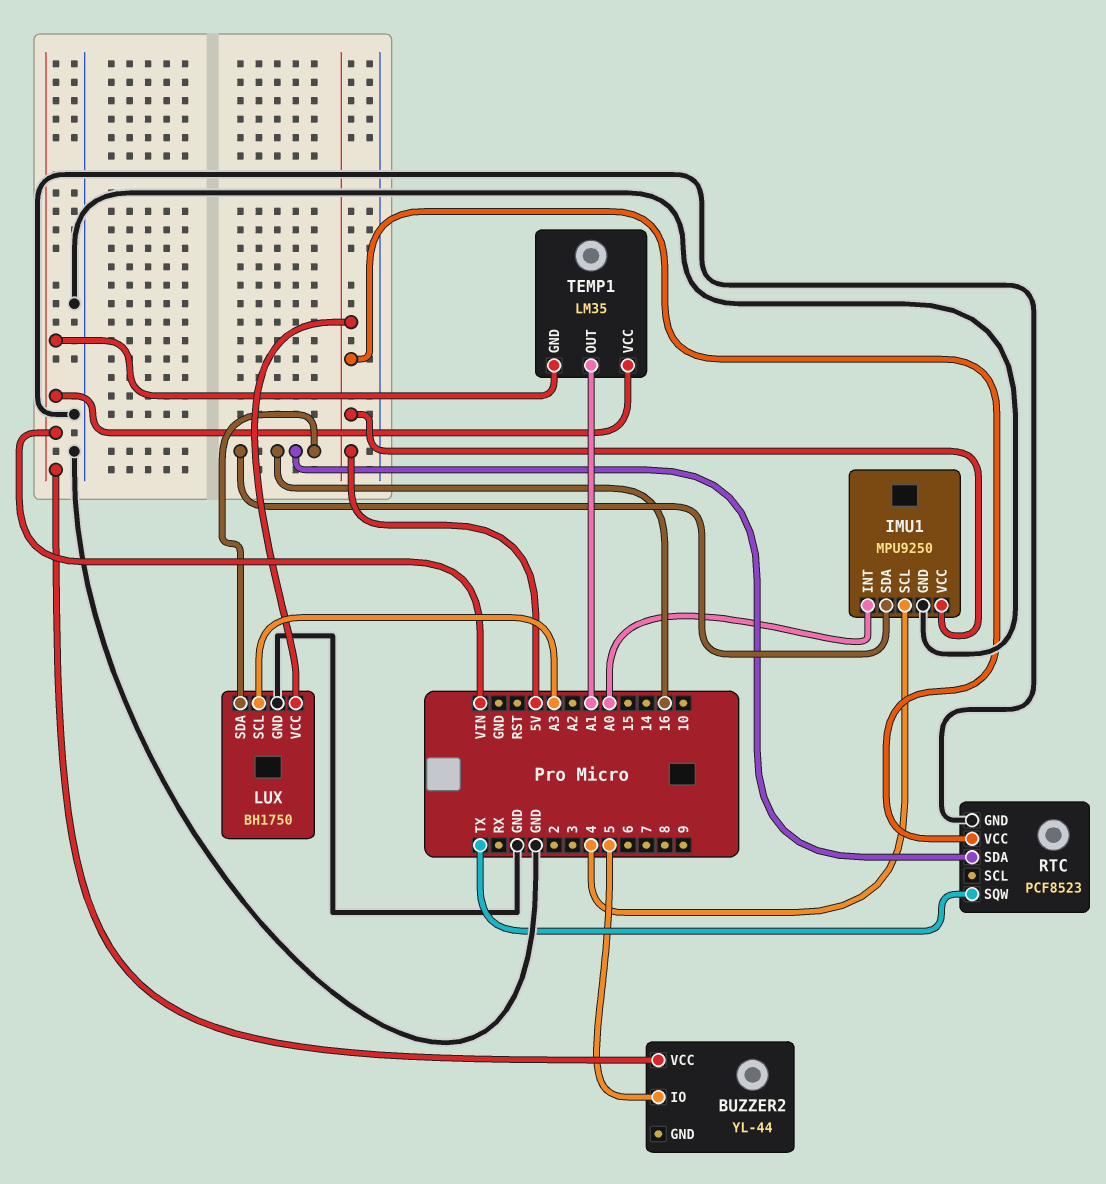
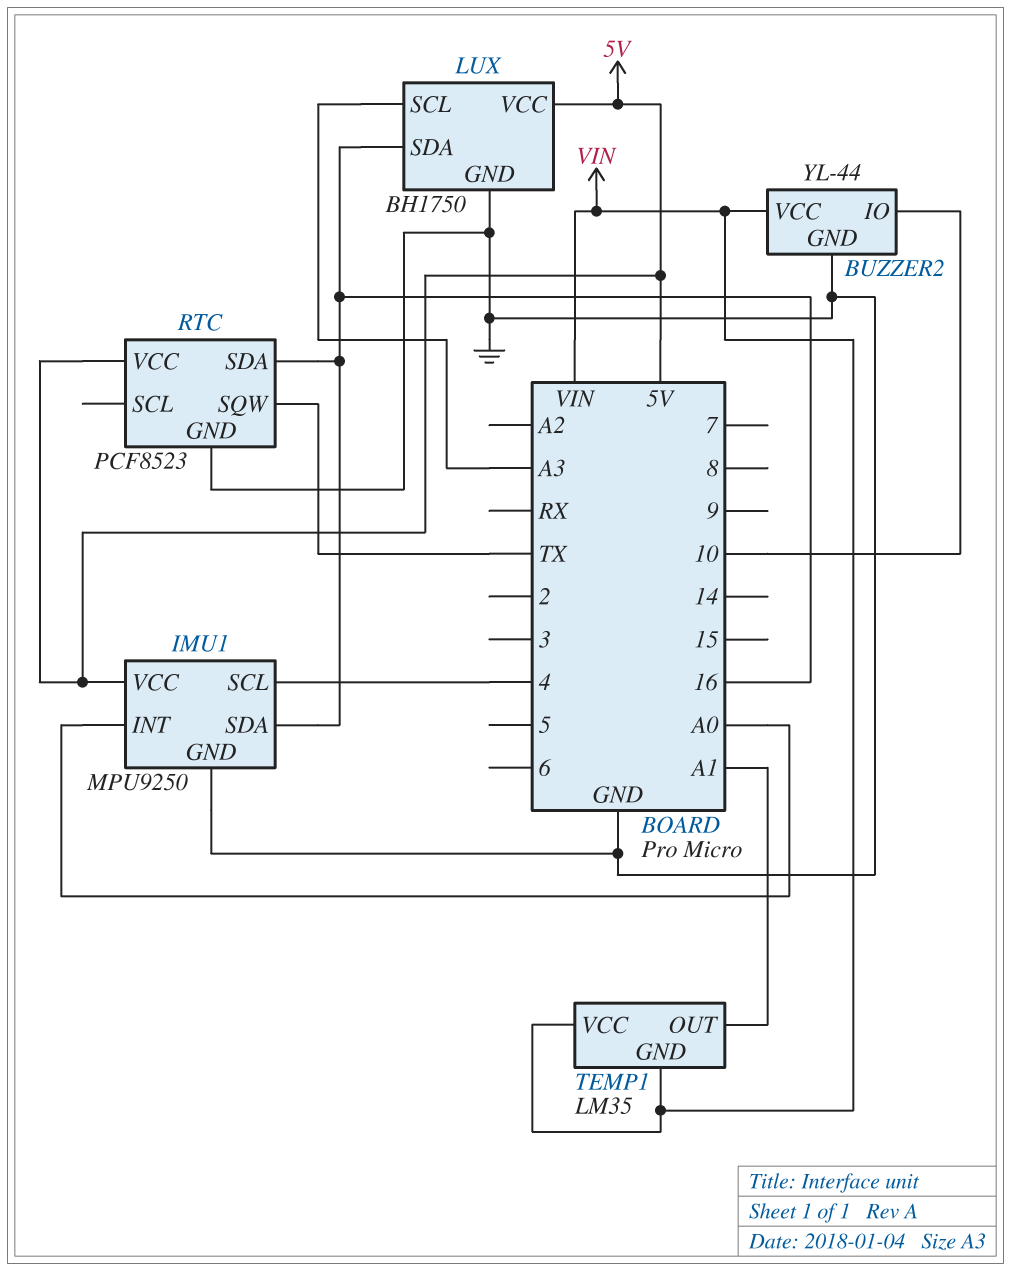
BUZZER2 pin GND: none -> GND
BUZZER2 pin IO: 5 -> 10

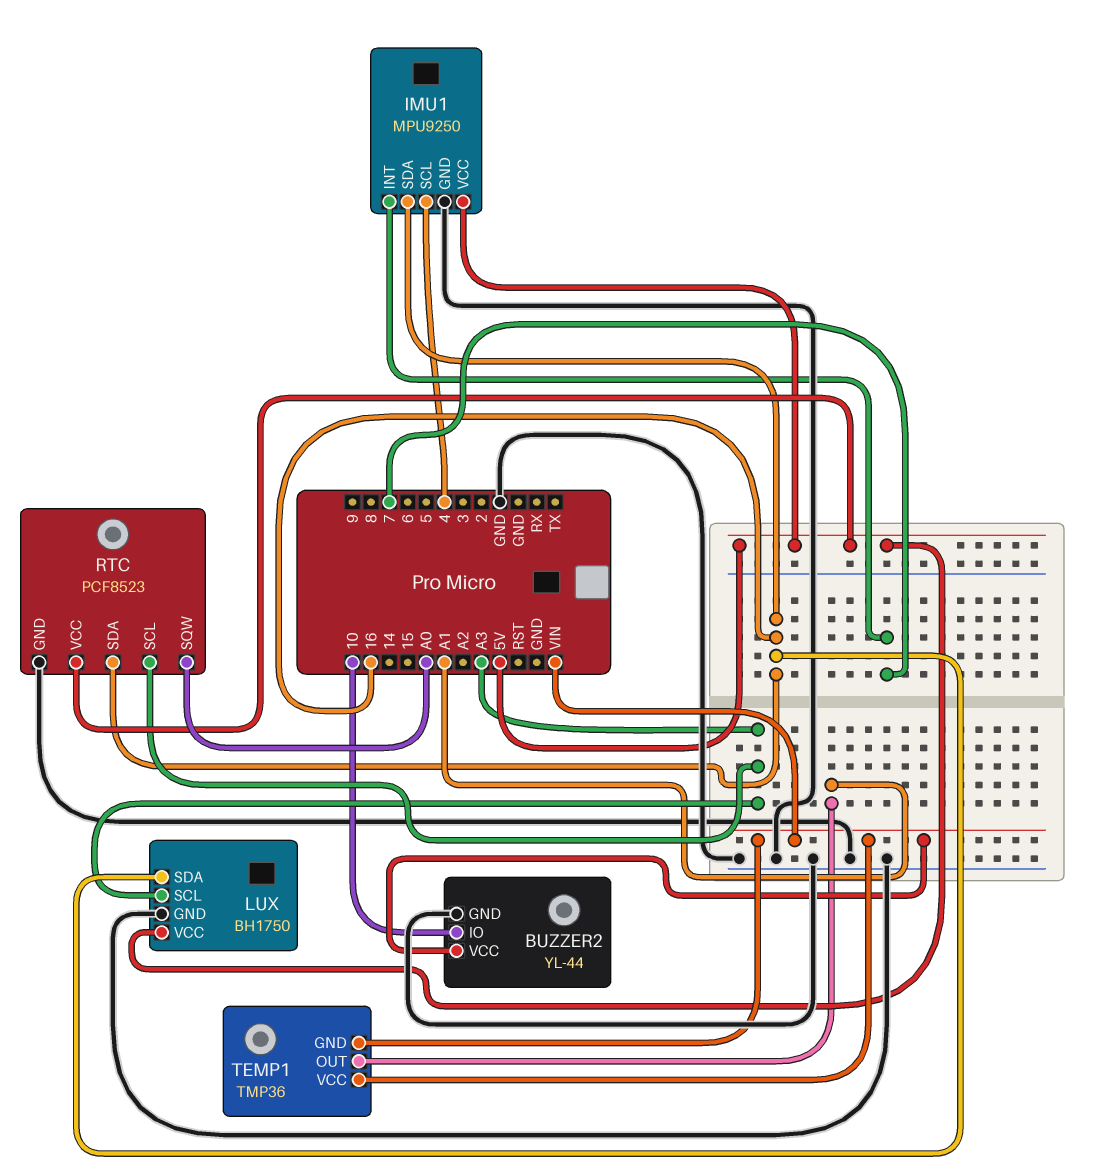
IMU1 pin INT: A0 -> 7
RTC pin SCL: none -> A3
RTC pin SQW: TX -> A0
TEMP1: LM35 -> TMP36

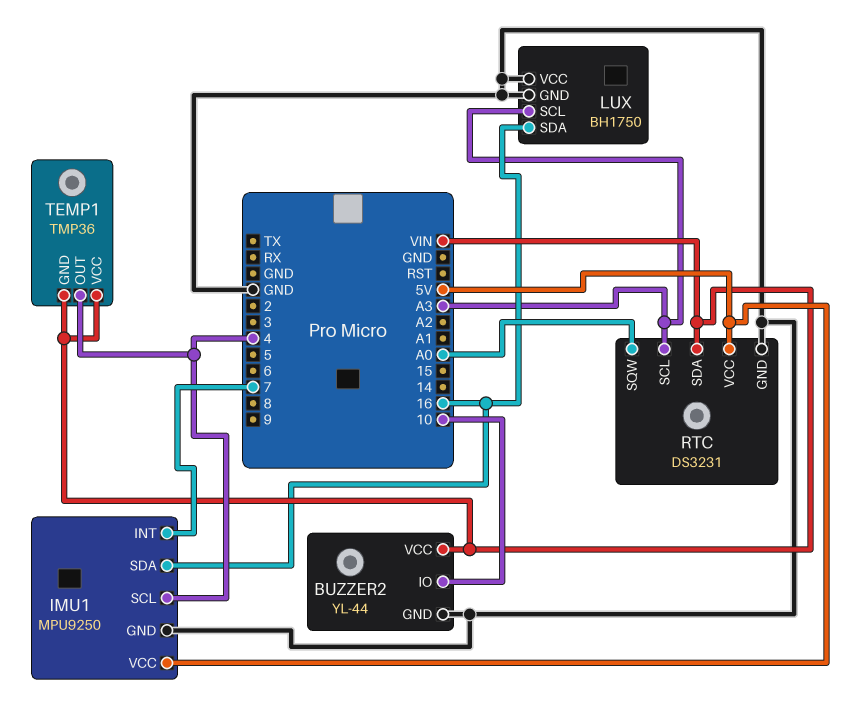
LUX pin VCC: 5V -> GND
RTC: PCF8523 -> DS3231
RTC pin SDA: 16 -> VIN
TEMP1 pin OUT: A1 -> 4

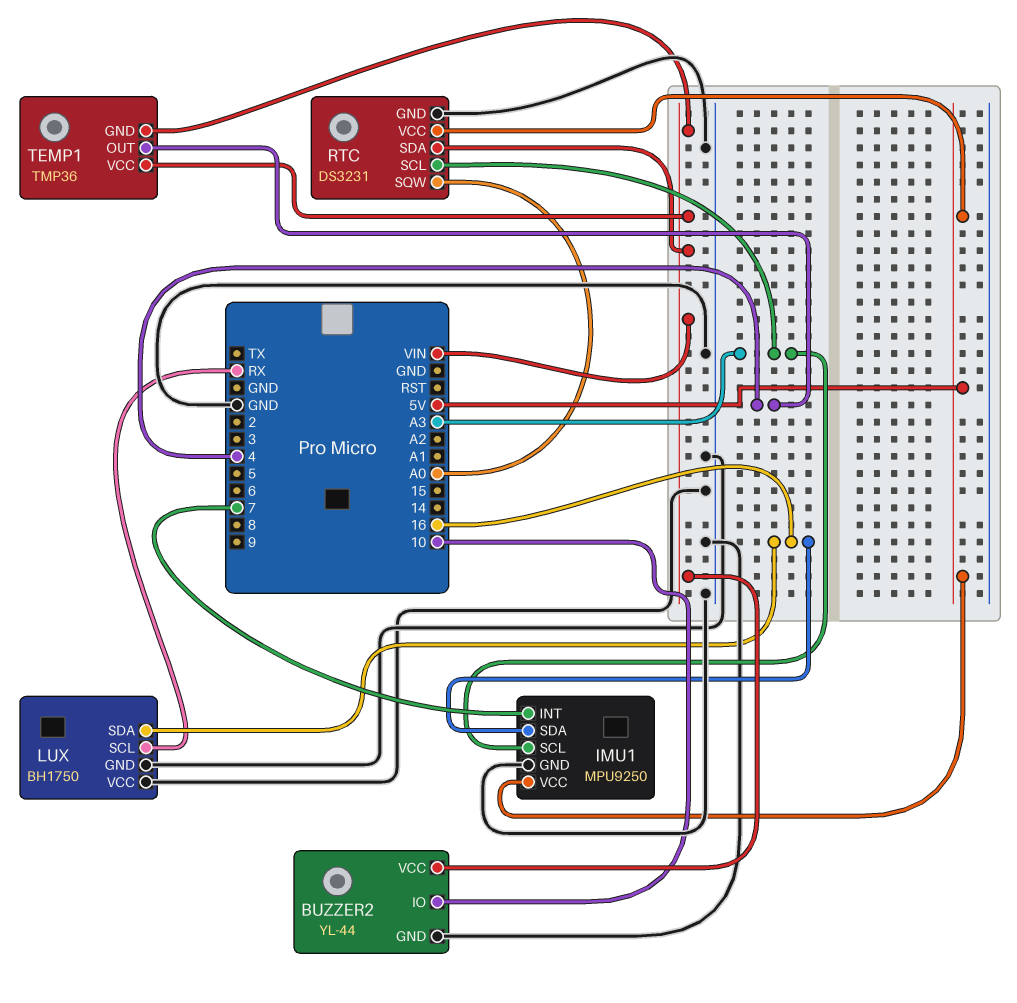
IMU1 pin SCL: 4 -> A3
LUX pin SCL: A3 -> RX

